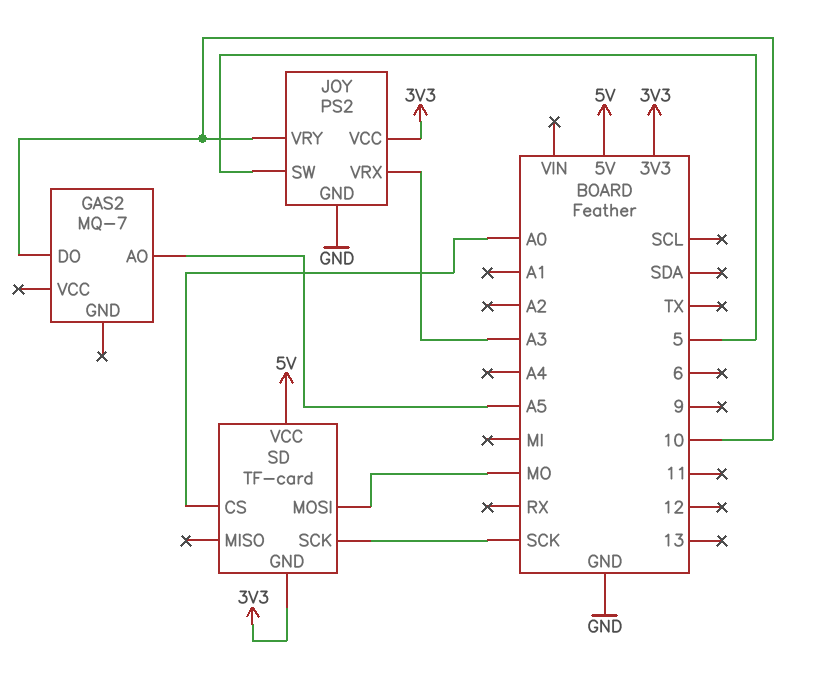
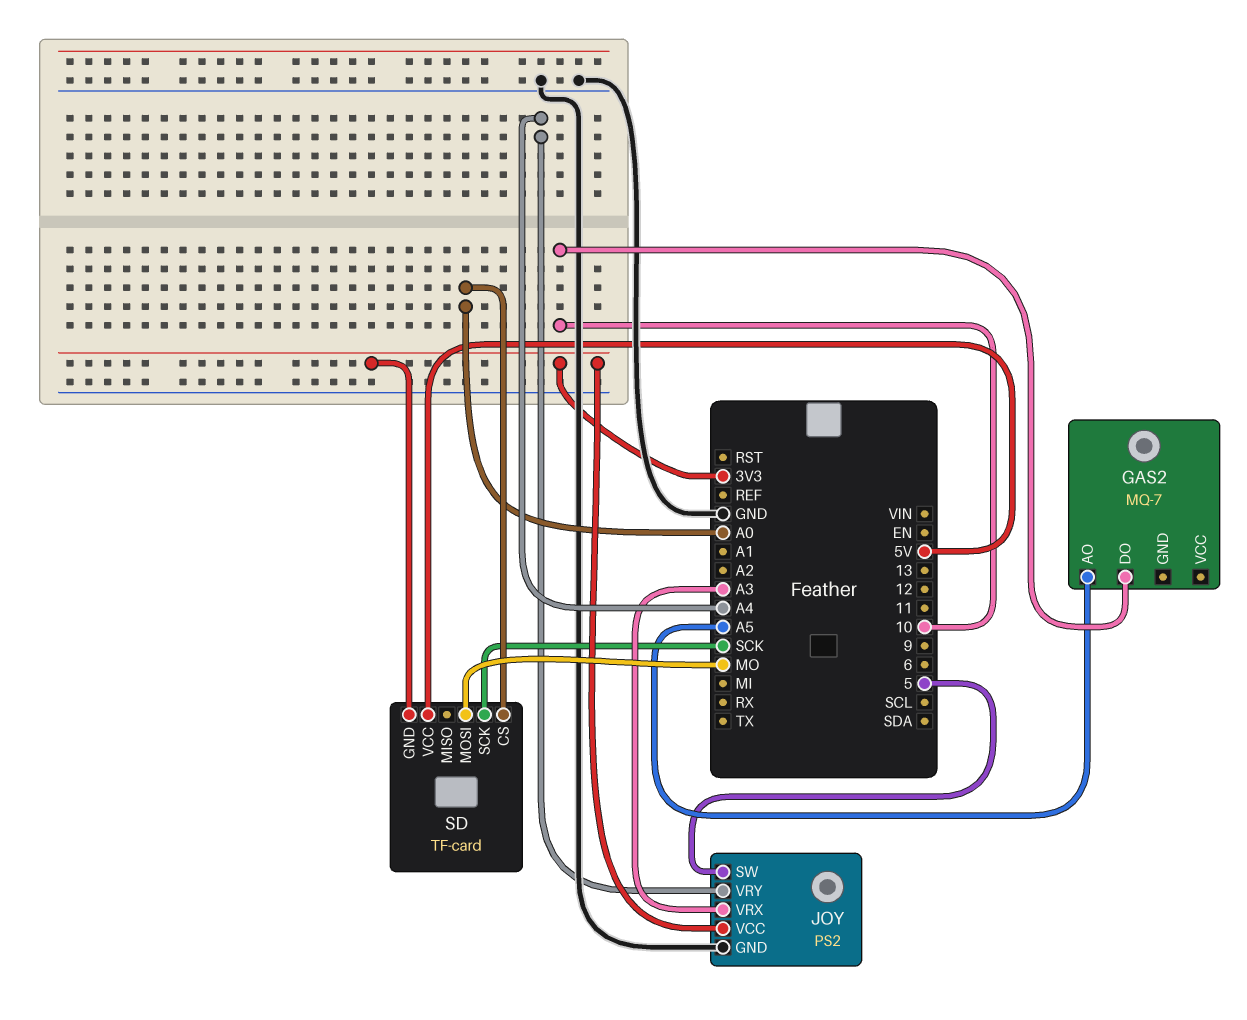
JOY pin VRY: 10 -> A4

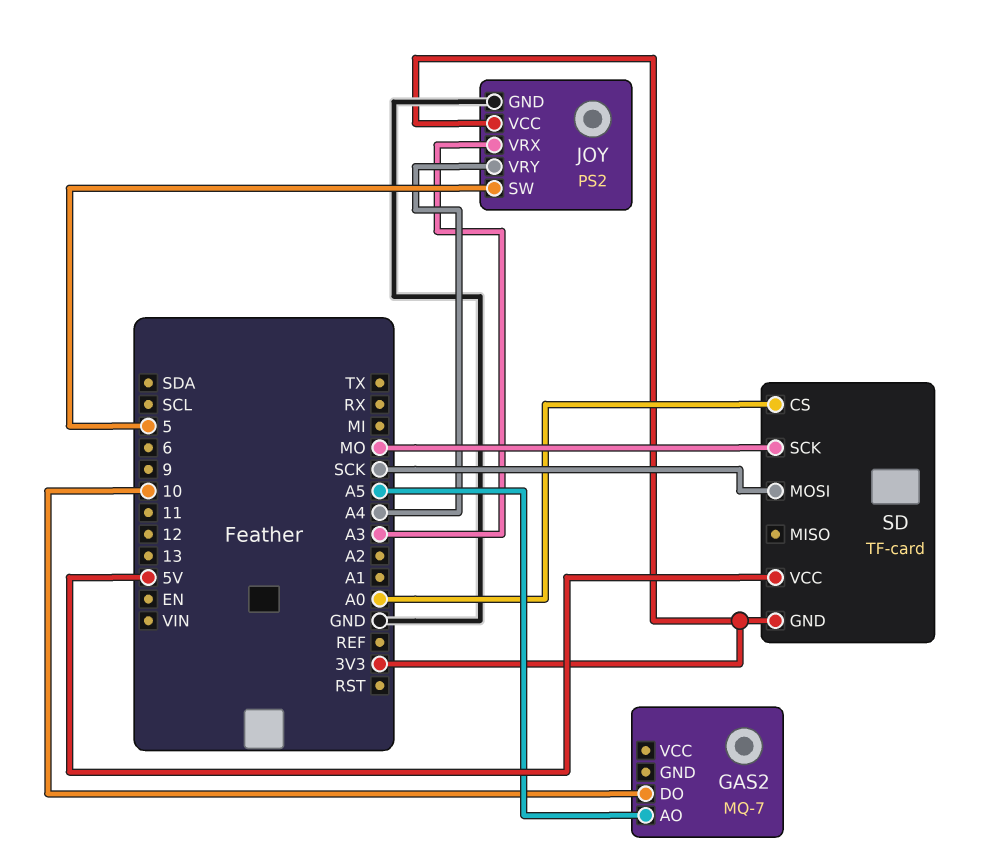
SD pin MOSI: MO -> SCK
SD pin SCK: SCK -> MO

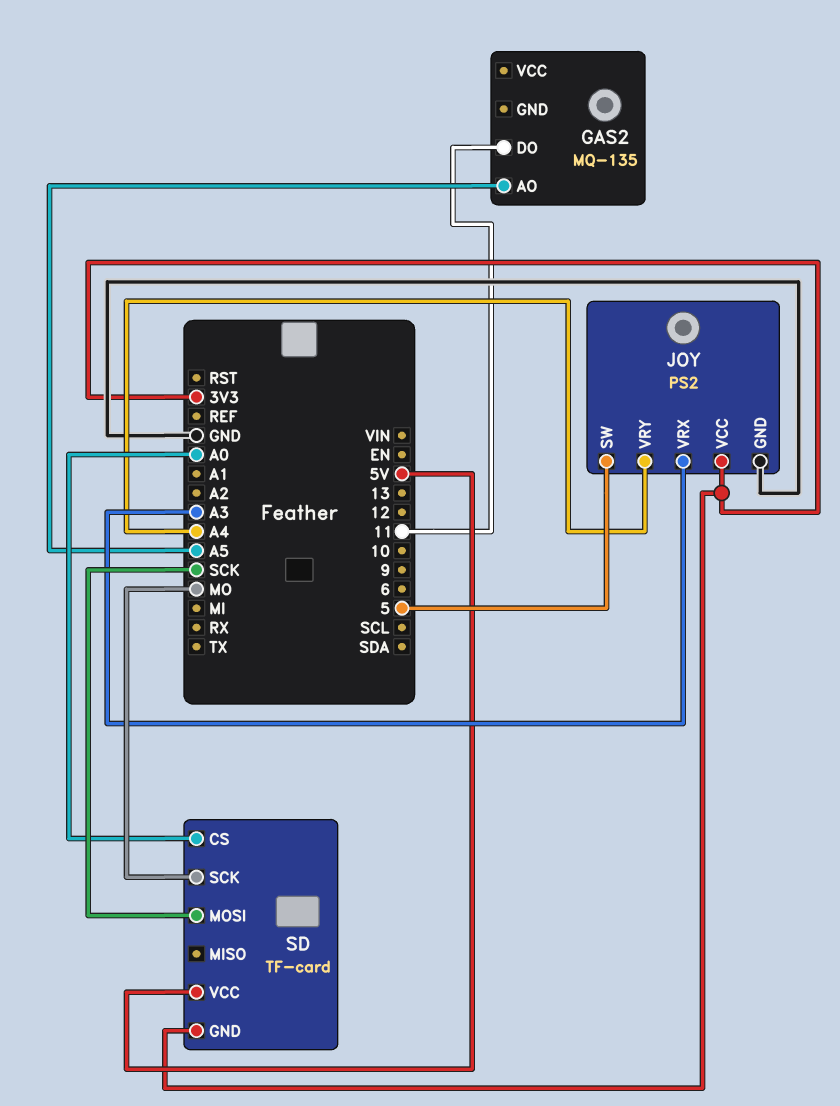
GAS2: MQ-7 -> MQ-135
GAS2 pin DO: 10 -> 11

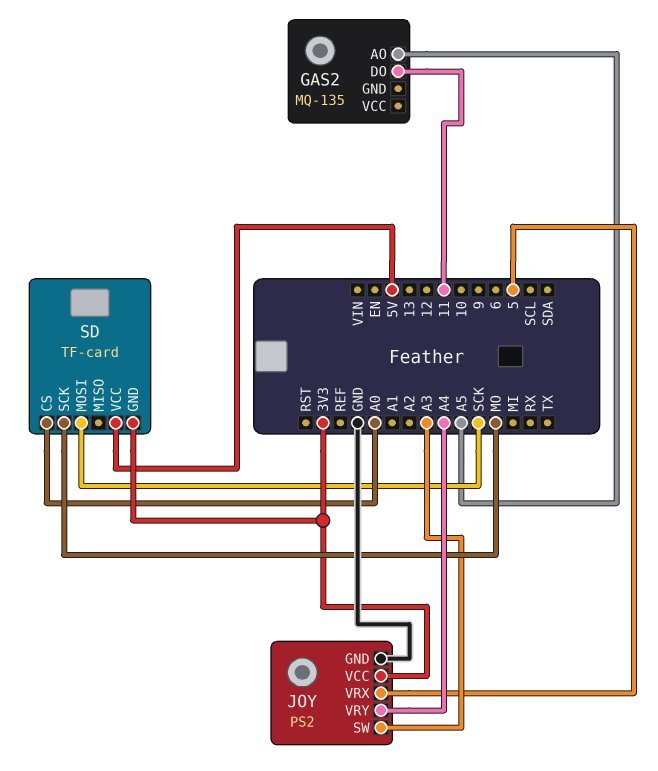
JOY pin SW: 5 -> A3
JOY pin VRX: A3 -> 5

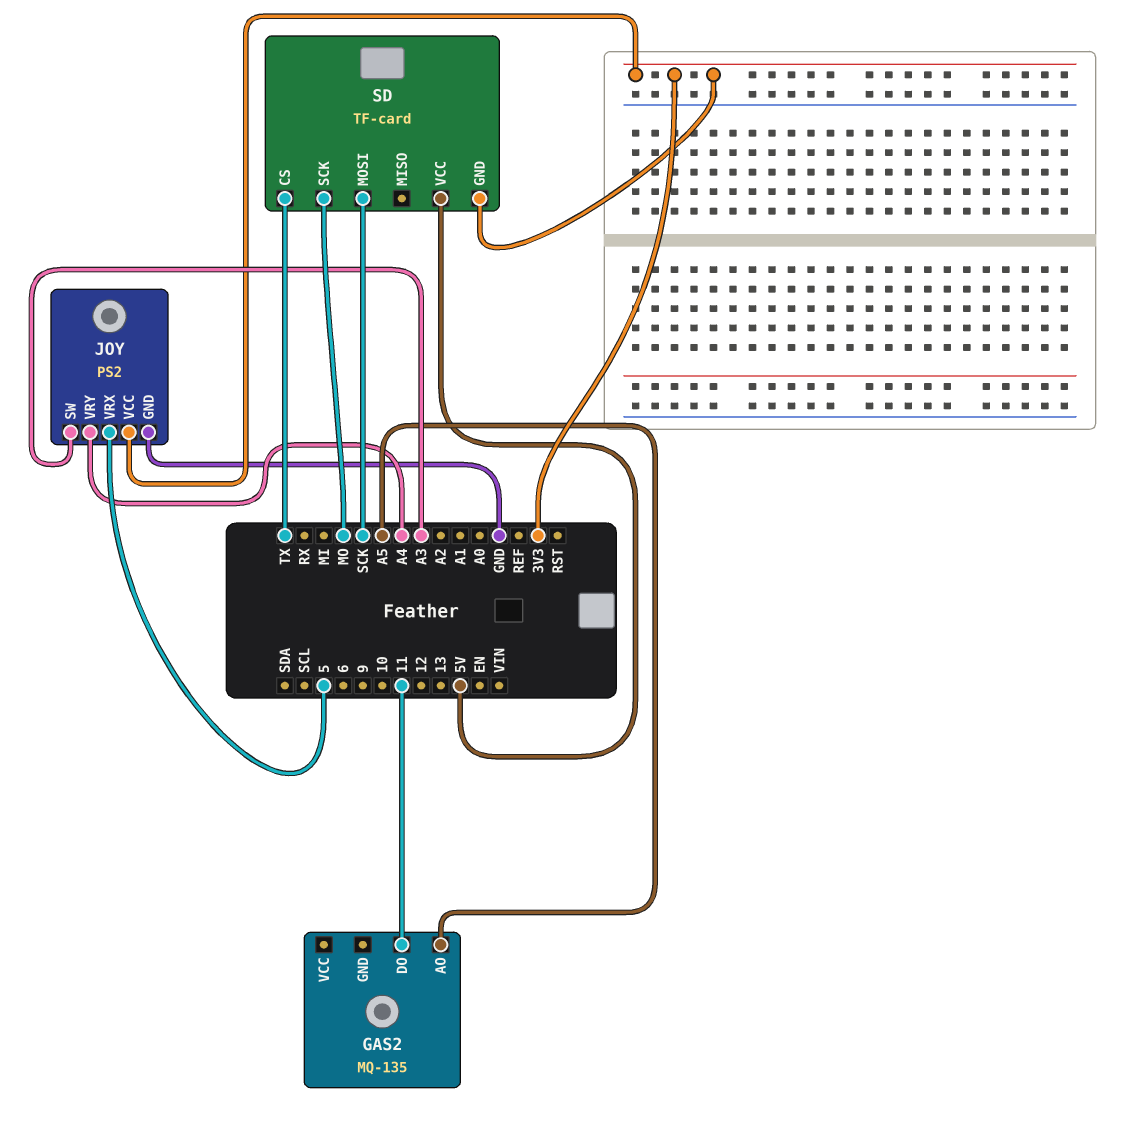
SD pin CS: A0 -> TX

